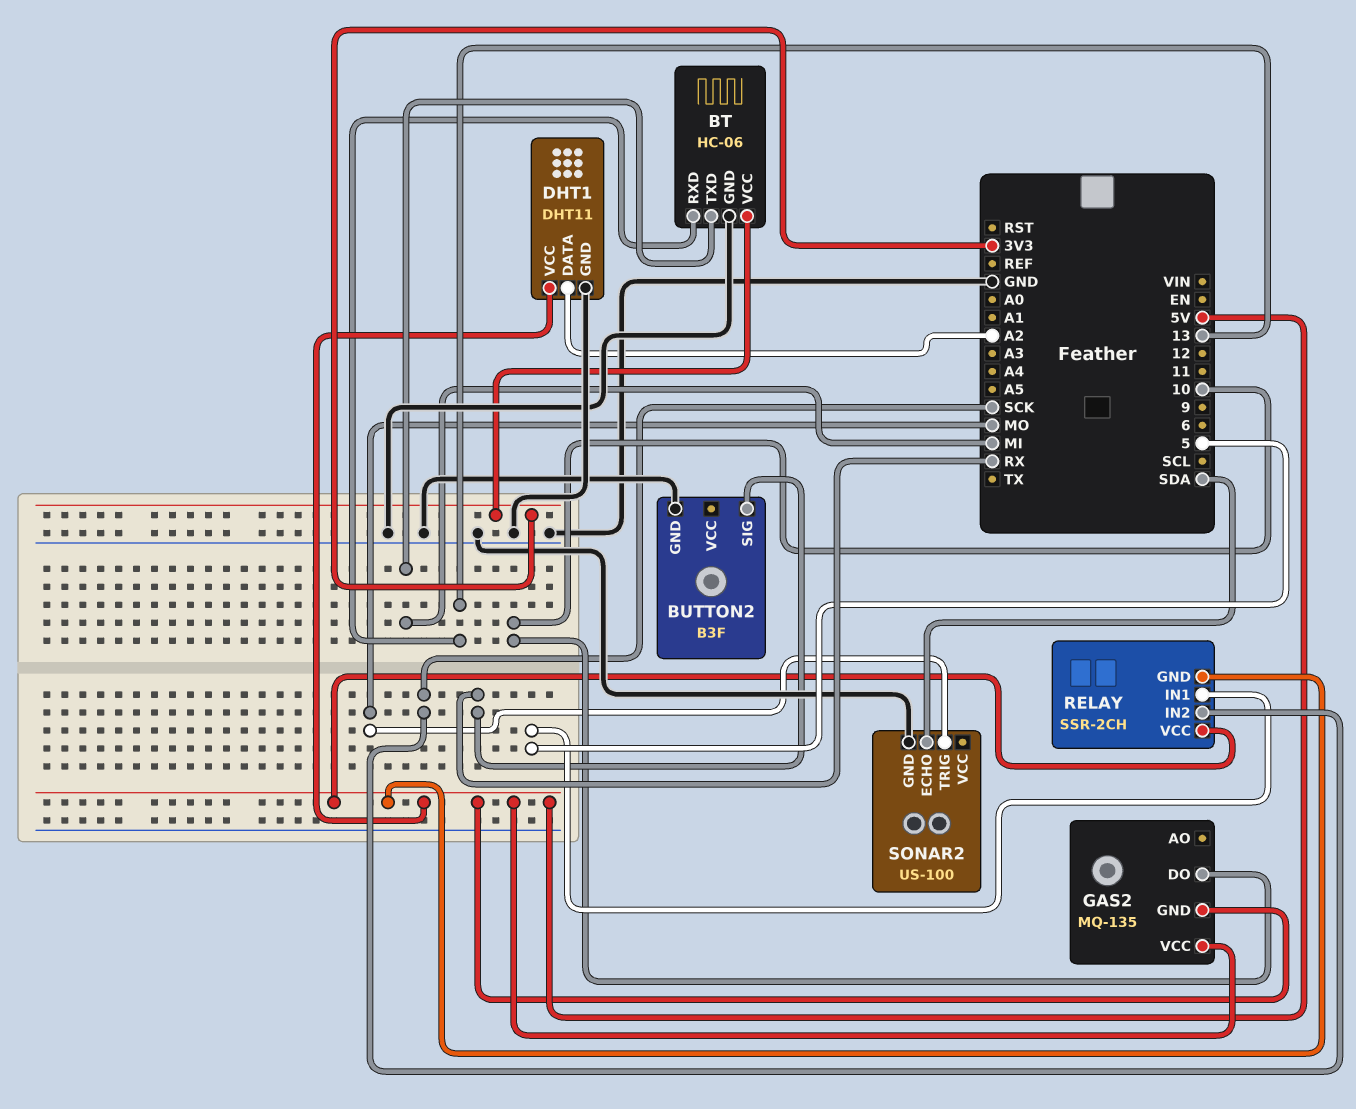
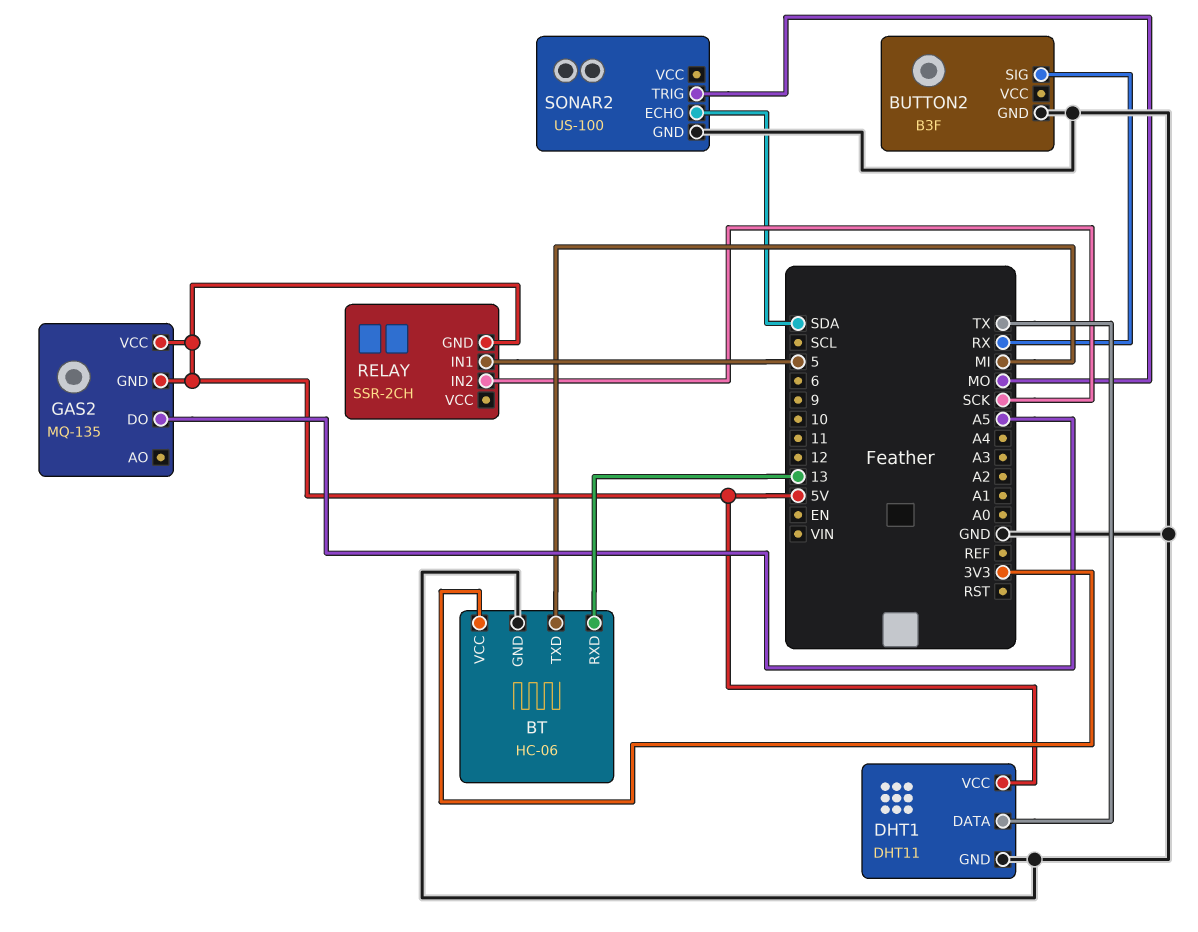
DHT1 pin DATA: A2 -> TX
GAS2 pin DO: 10 -> A5
RELAY pin VCC: 5V -> none

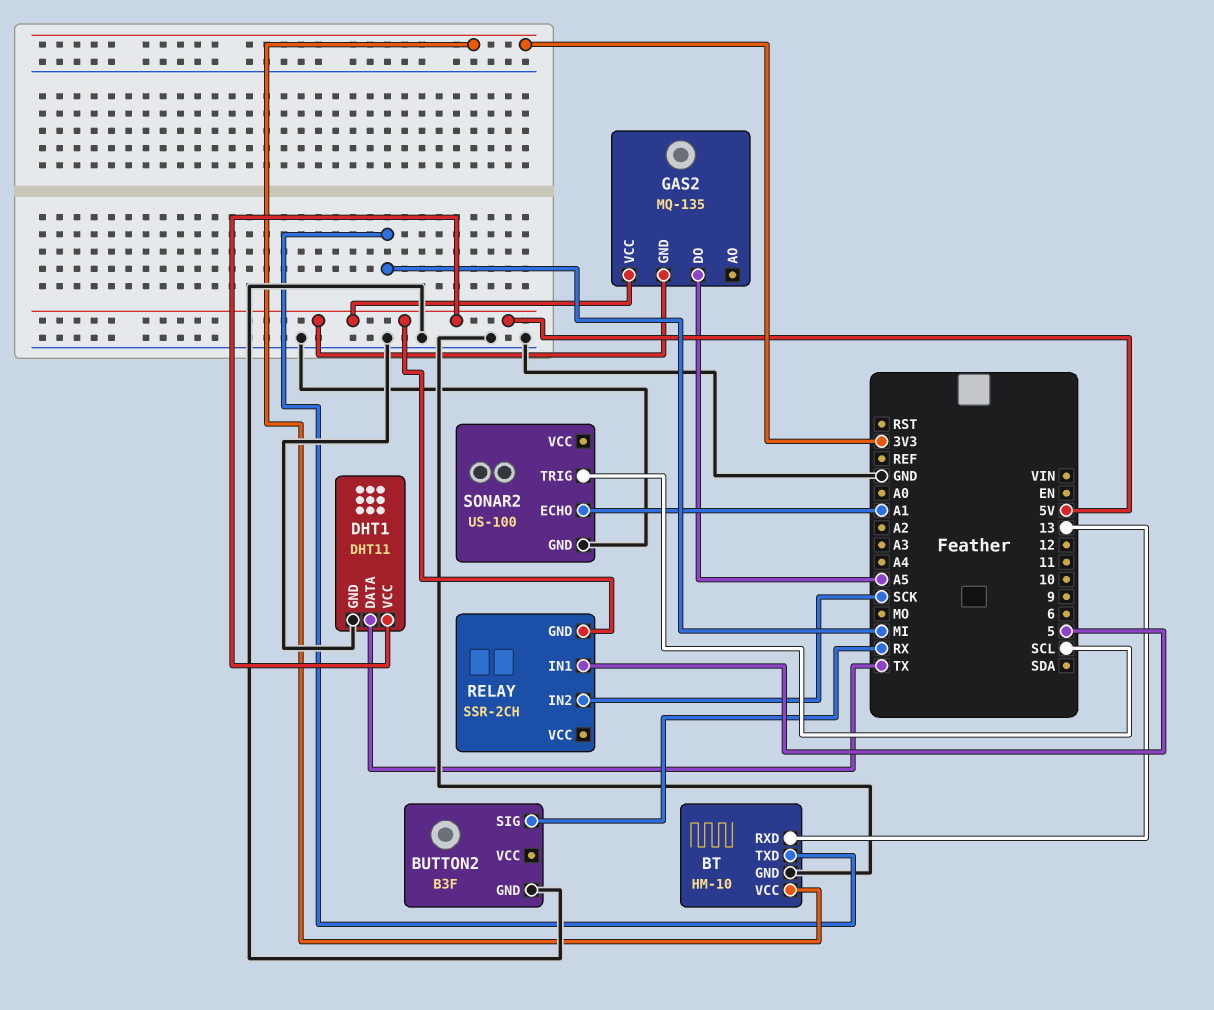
BT: HC-06 -> HM-10
SONAR2 pin ECHO: SDA -> A1
SONAR2 pin TRIG: MO -> SCL

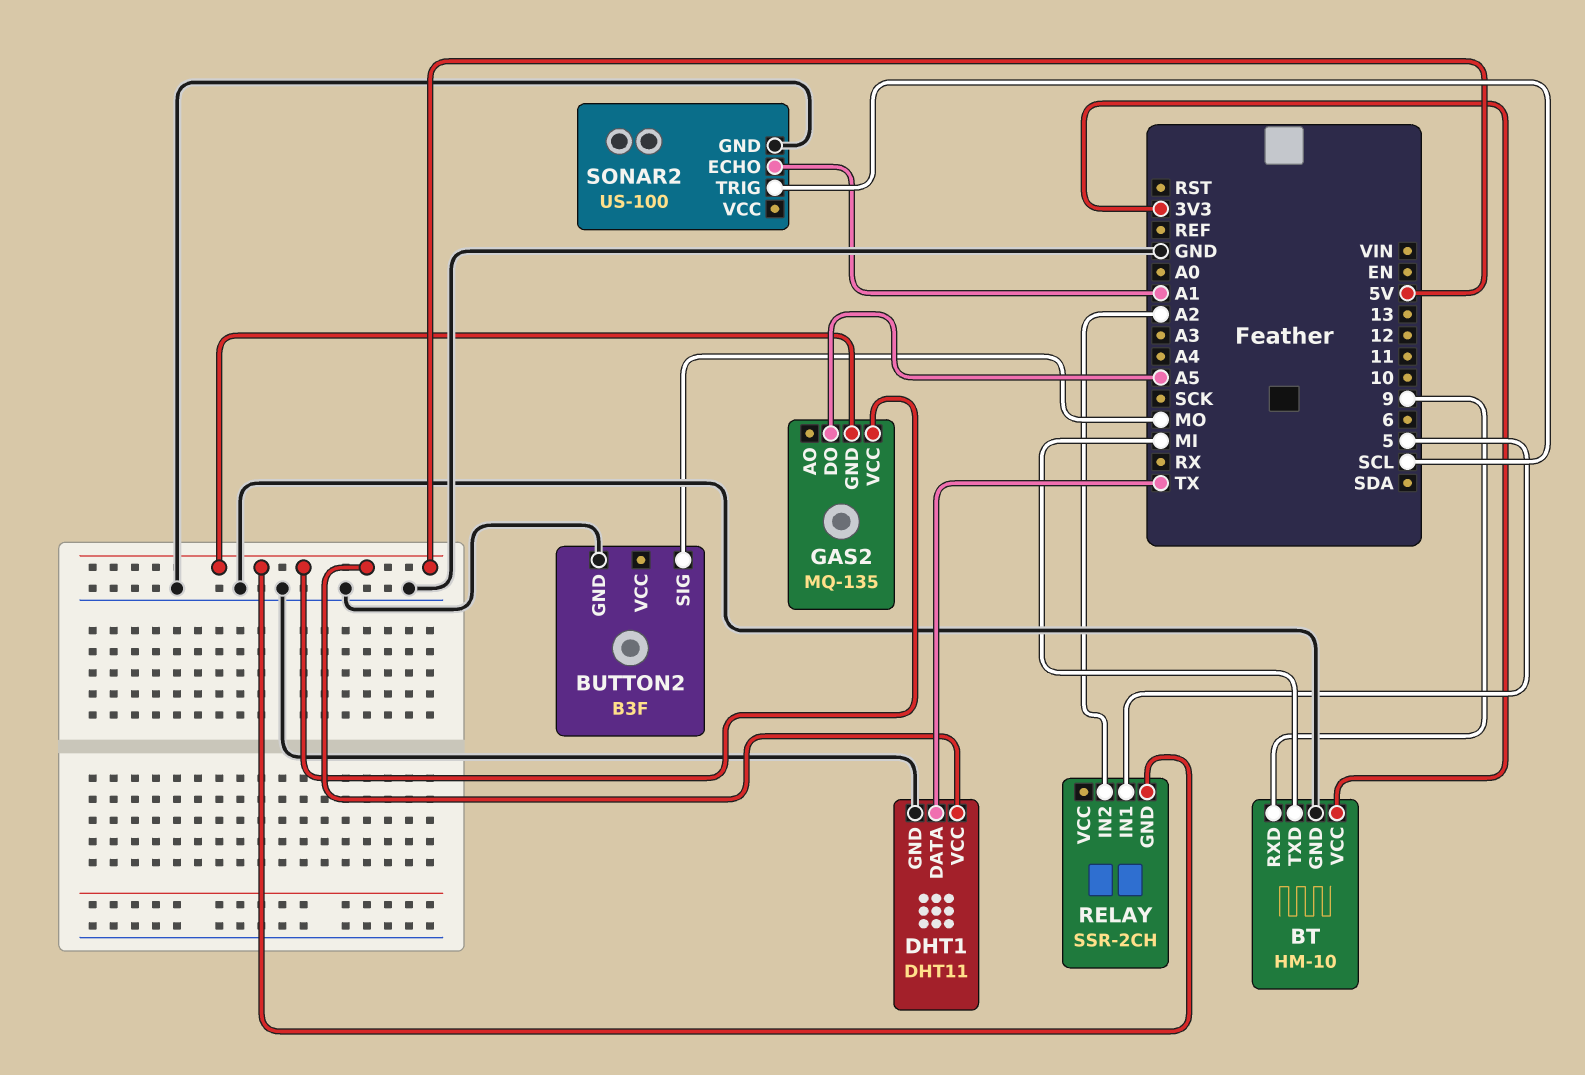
BT pin RXD: 13 -> 9
BUTTON2 pin SIG: RX -> MO
RELAY pin IN2: SCK -> A2

